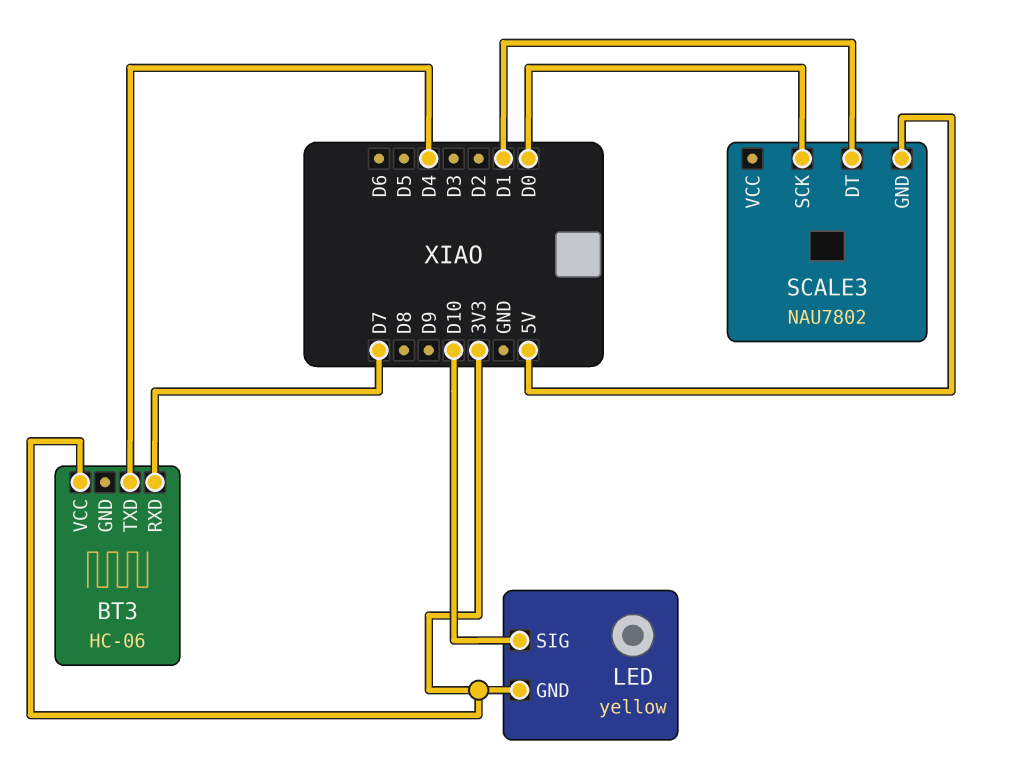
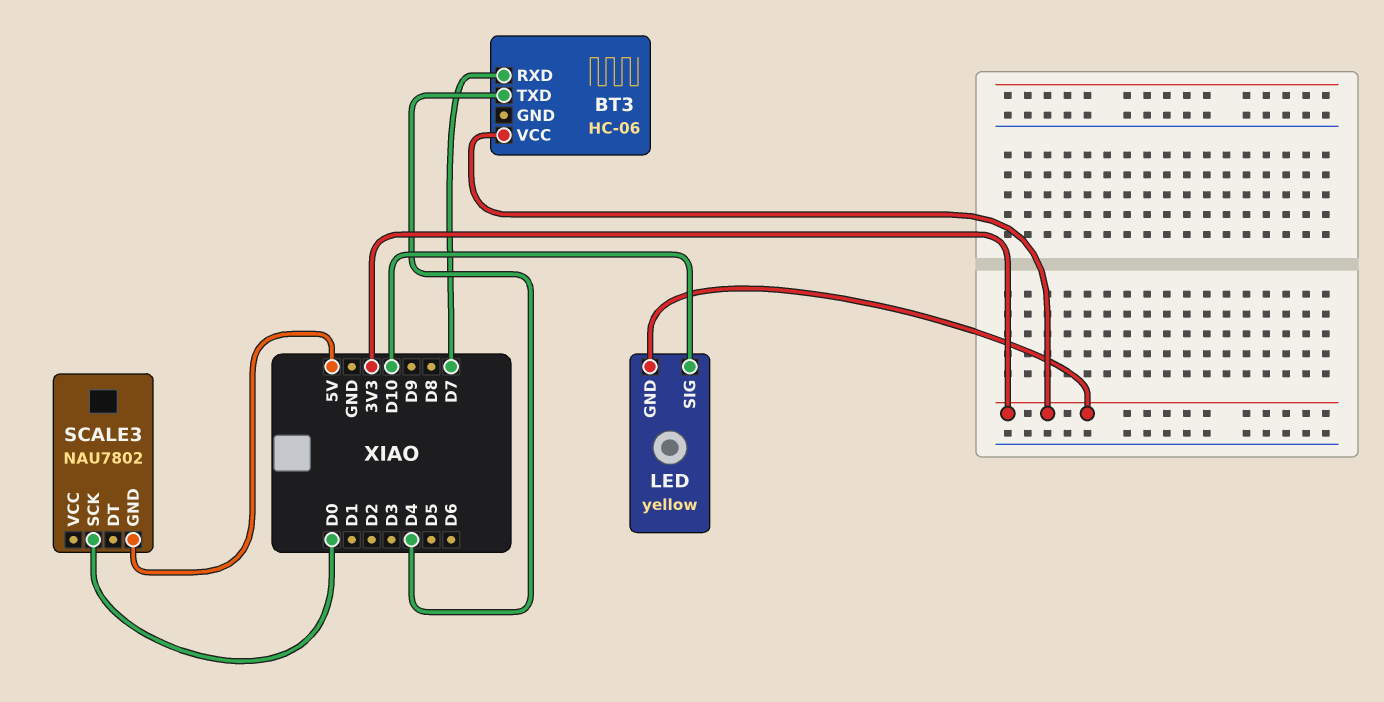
SCALE3 pin DT: D1 -> none

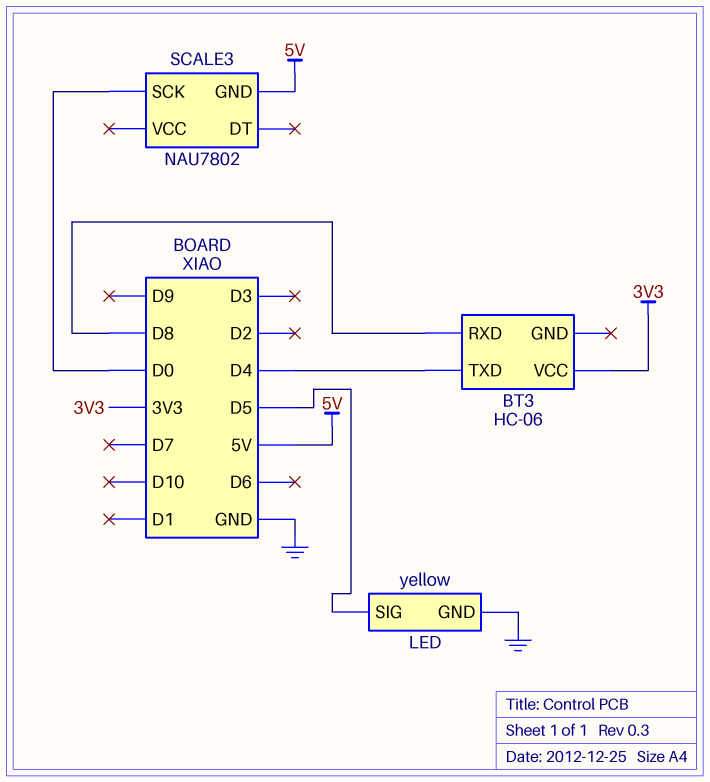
BT3 pin RXD: D7 -> D8
LED pin GND: 3V3 -> GND
LED pin SIG: D10 -> D5

